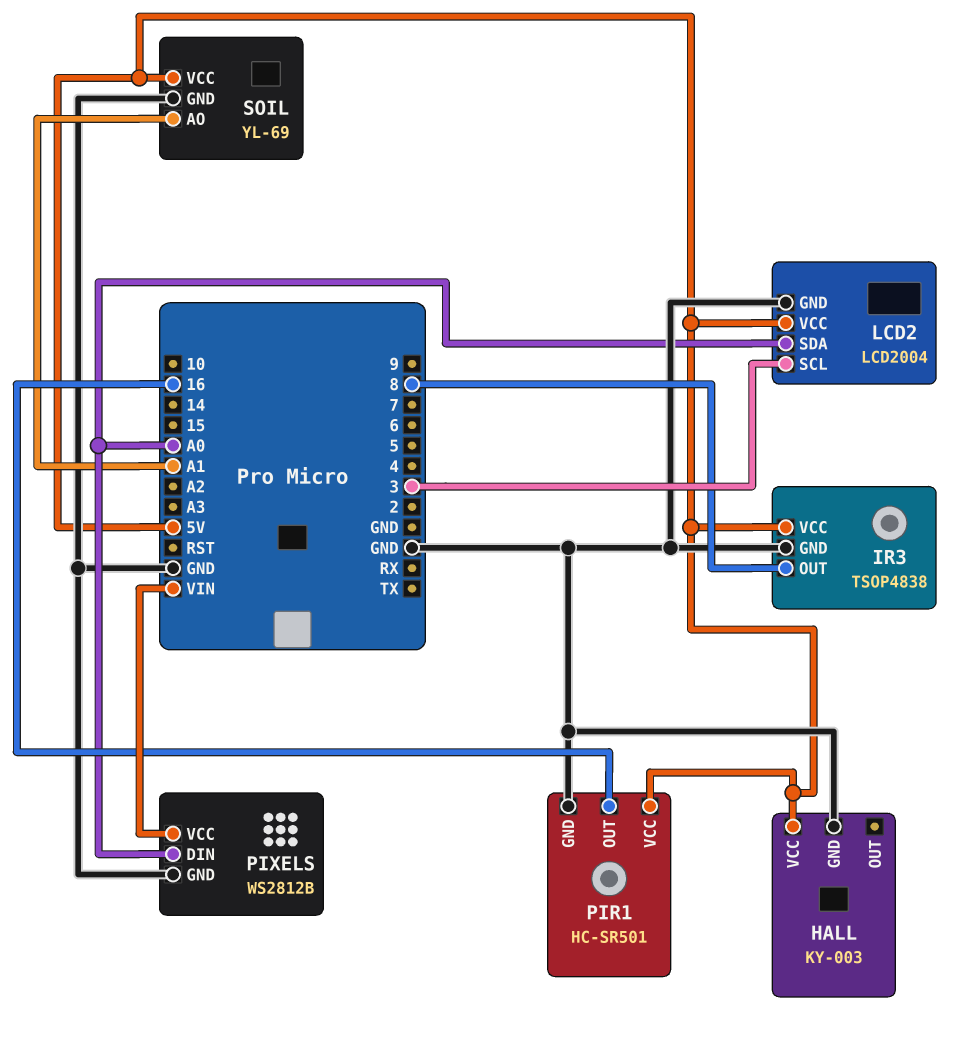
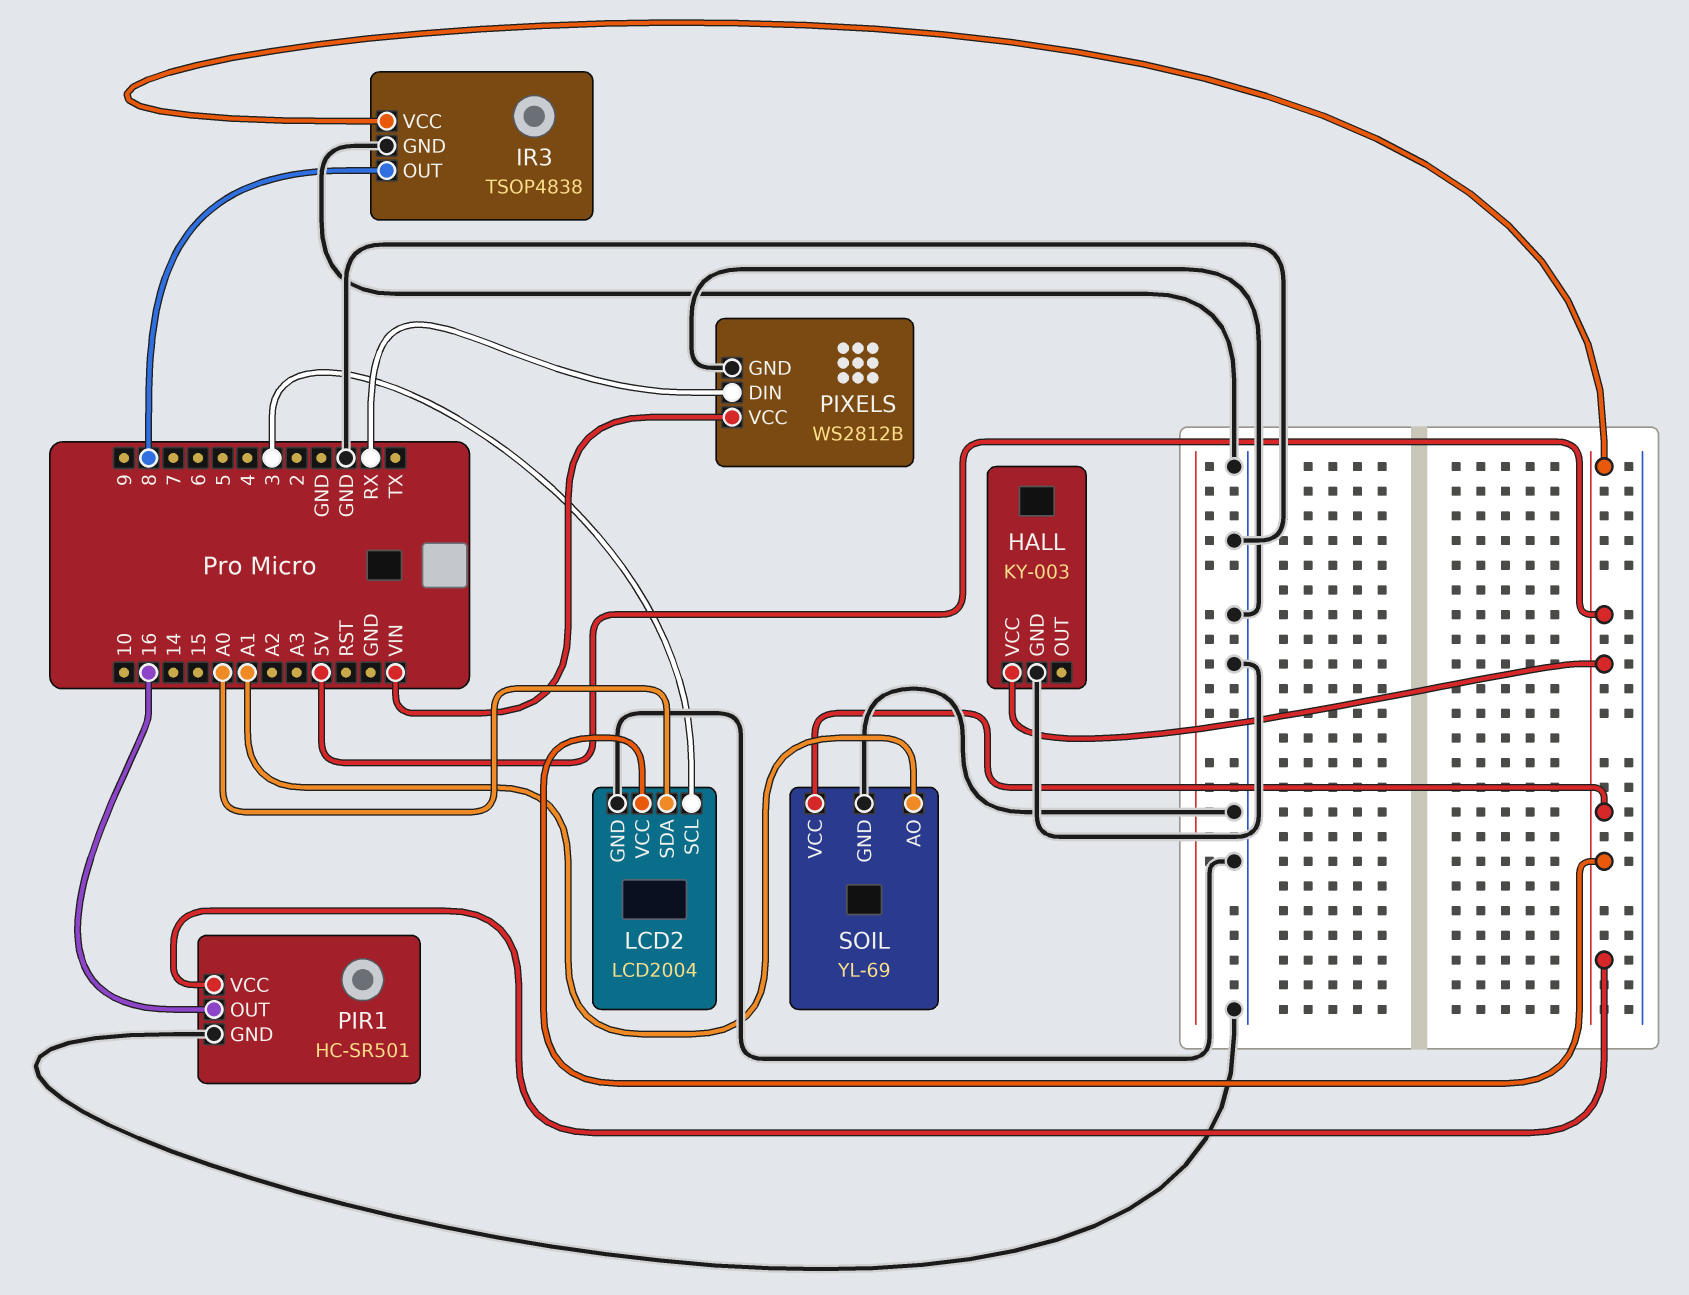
PIXELS pin DIN: A0 -> RX

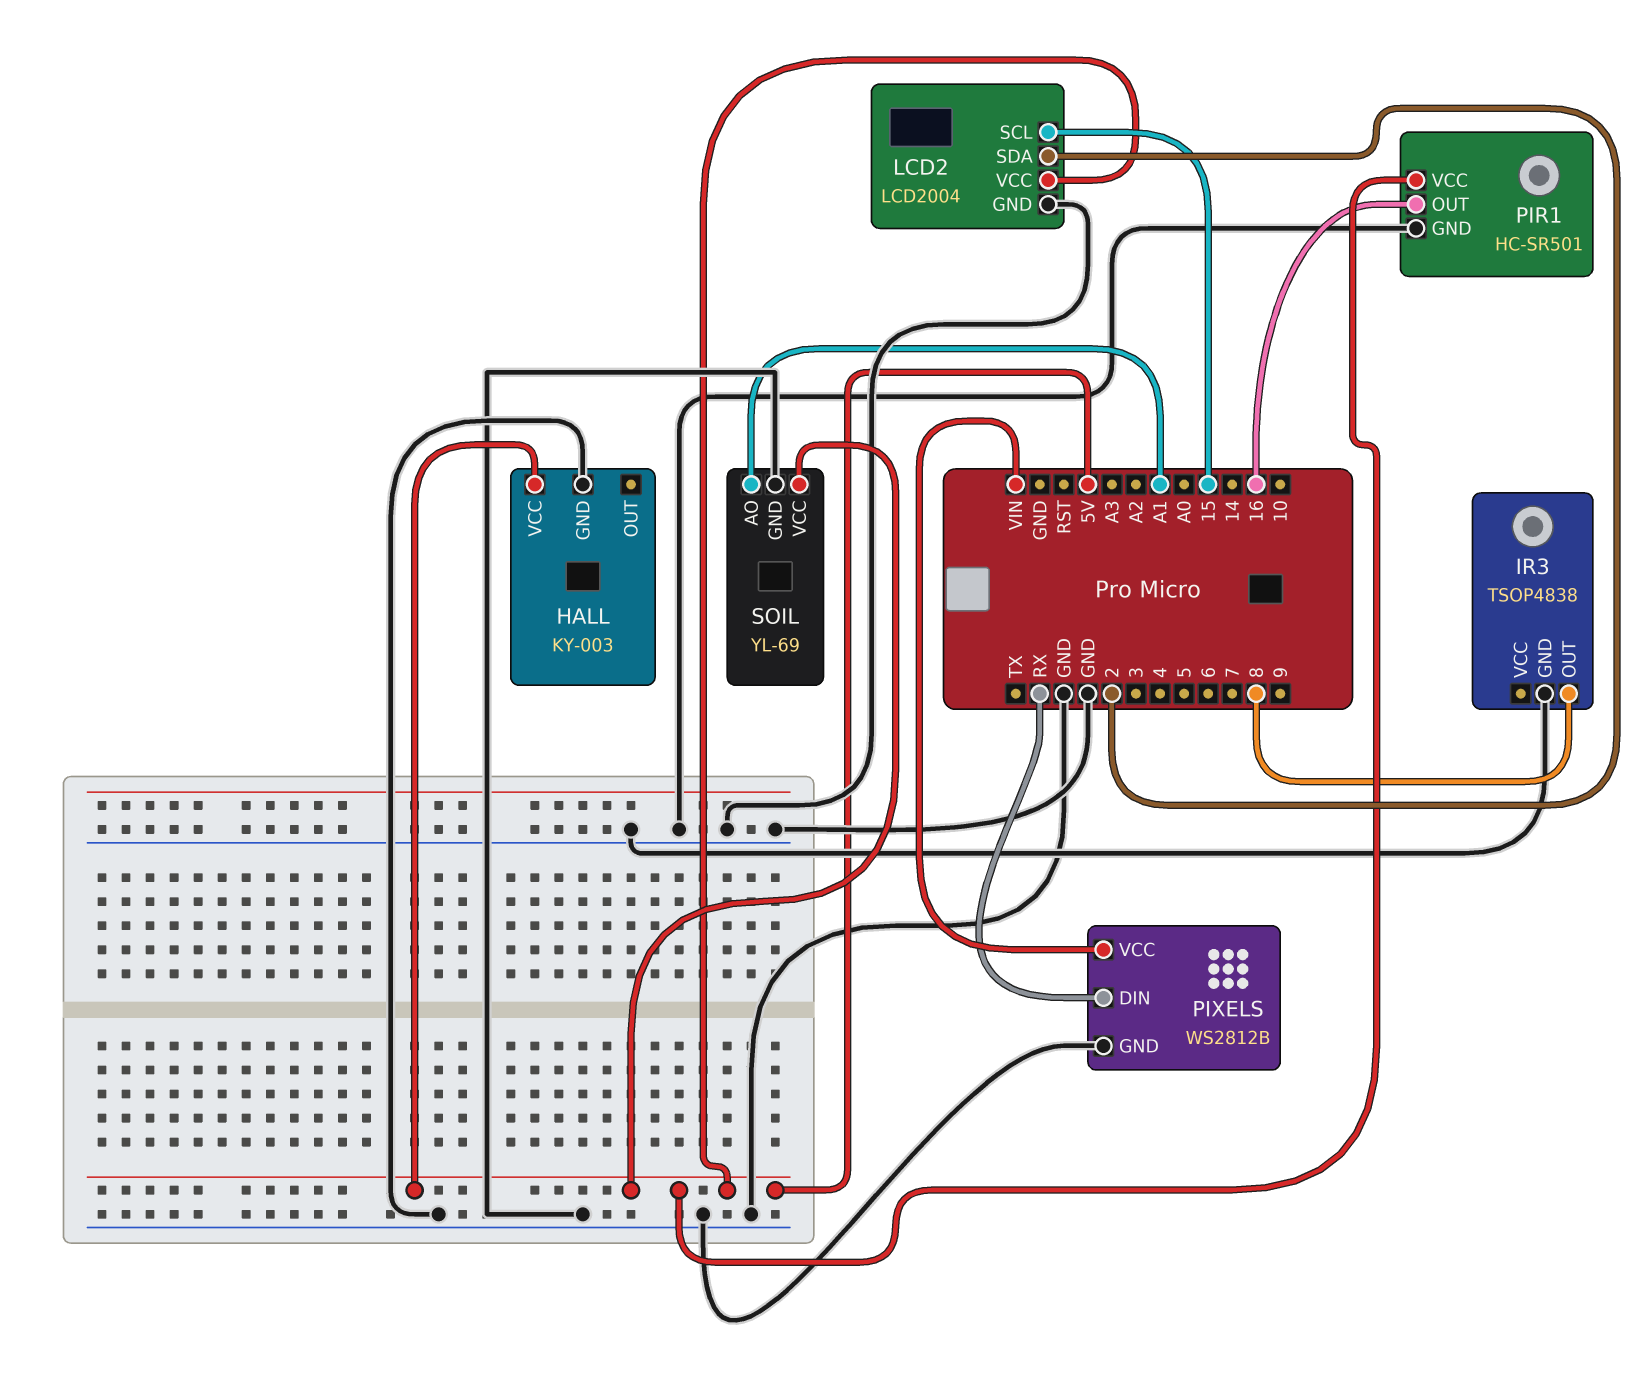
IR3 pin VCC: 5V -> none
LCD2 pin SCL: 3 -> 15
LCD2 pin SDA: A0 -> 2

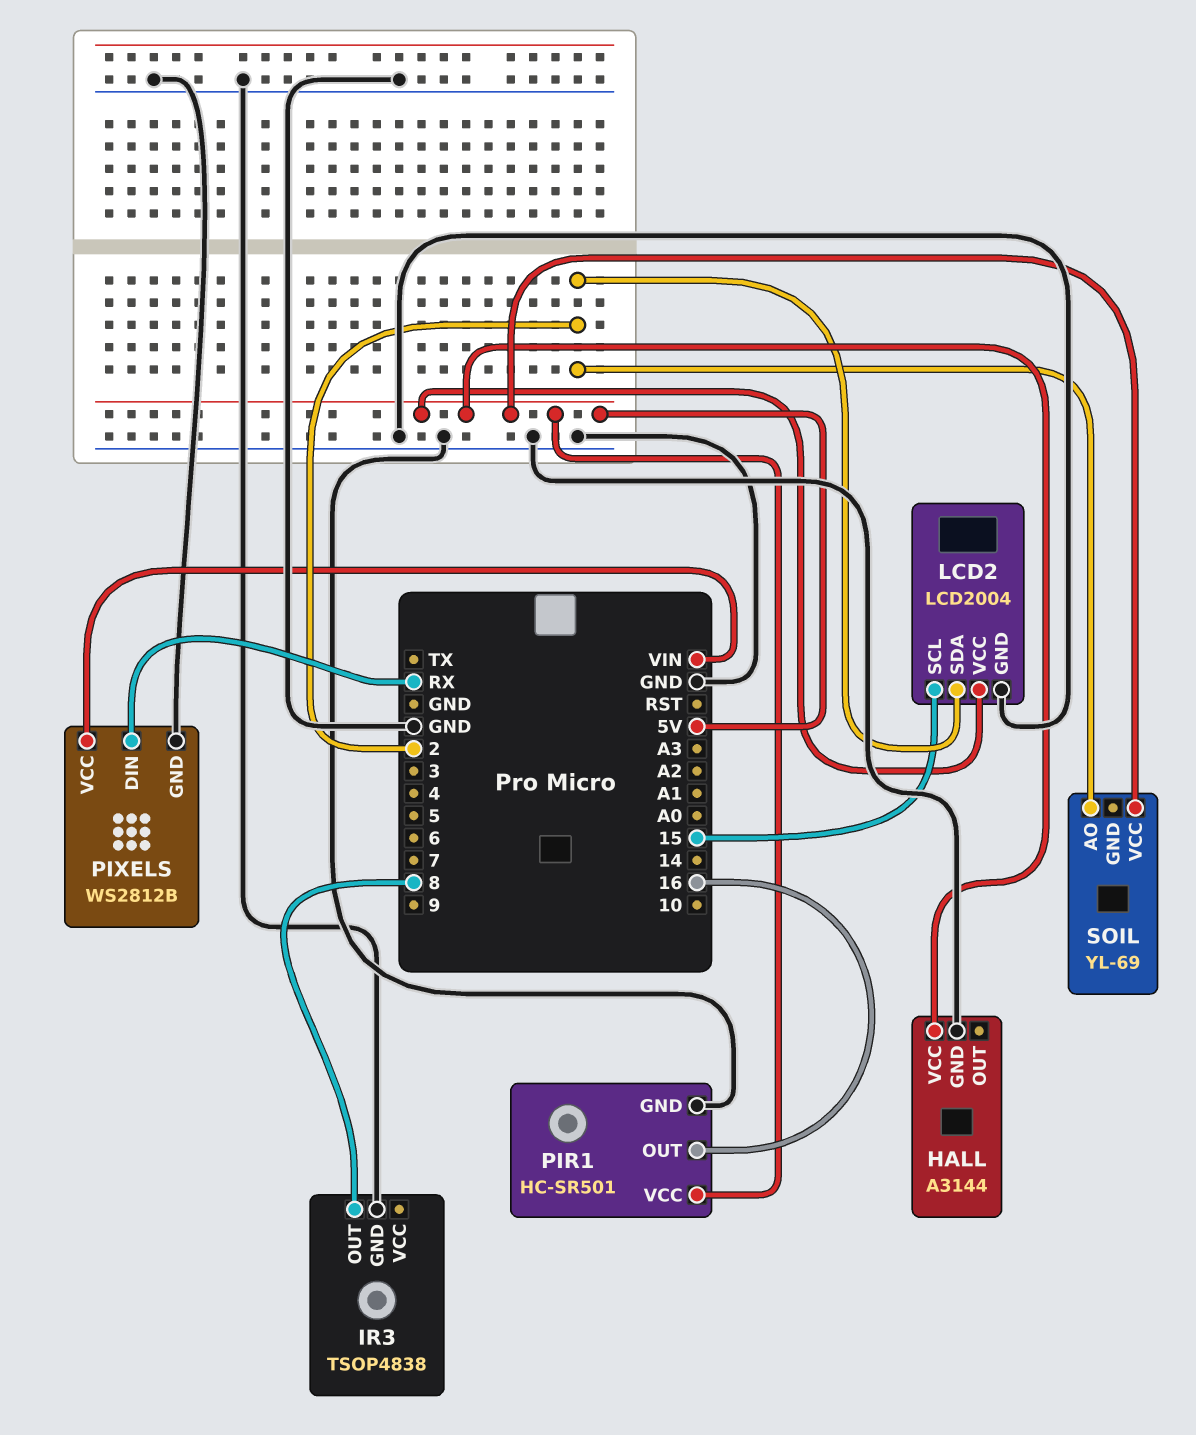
HALL: KY-003 -> A3144
SOIL pin AO: A1 -> 2
SOIL pin GND: GND -> none

